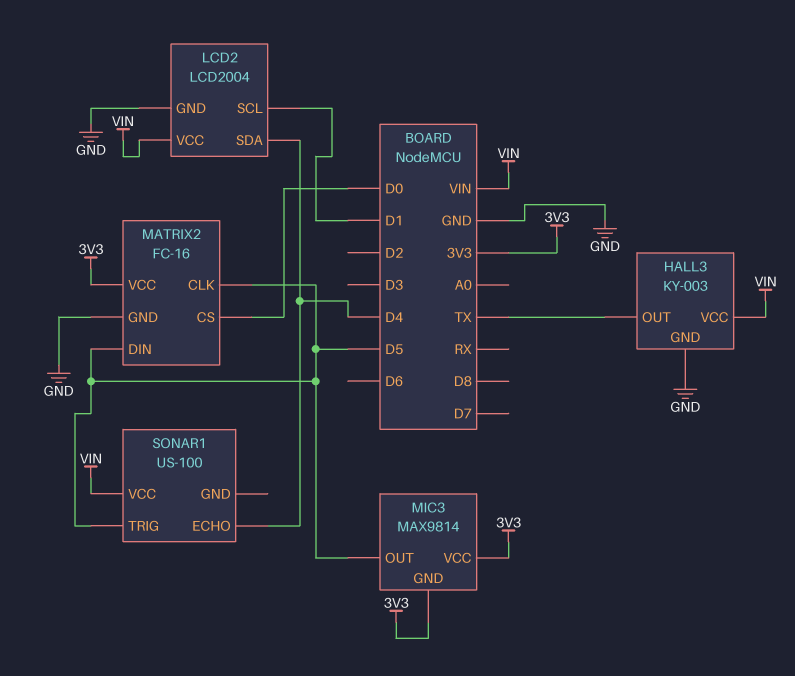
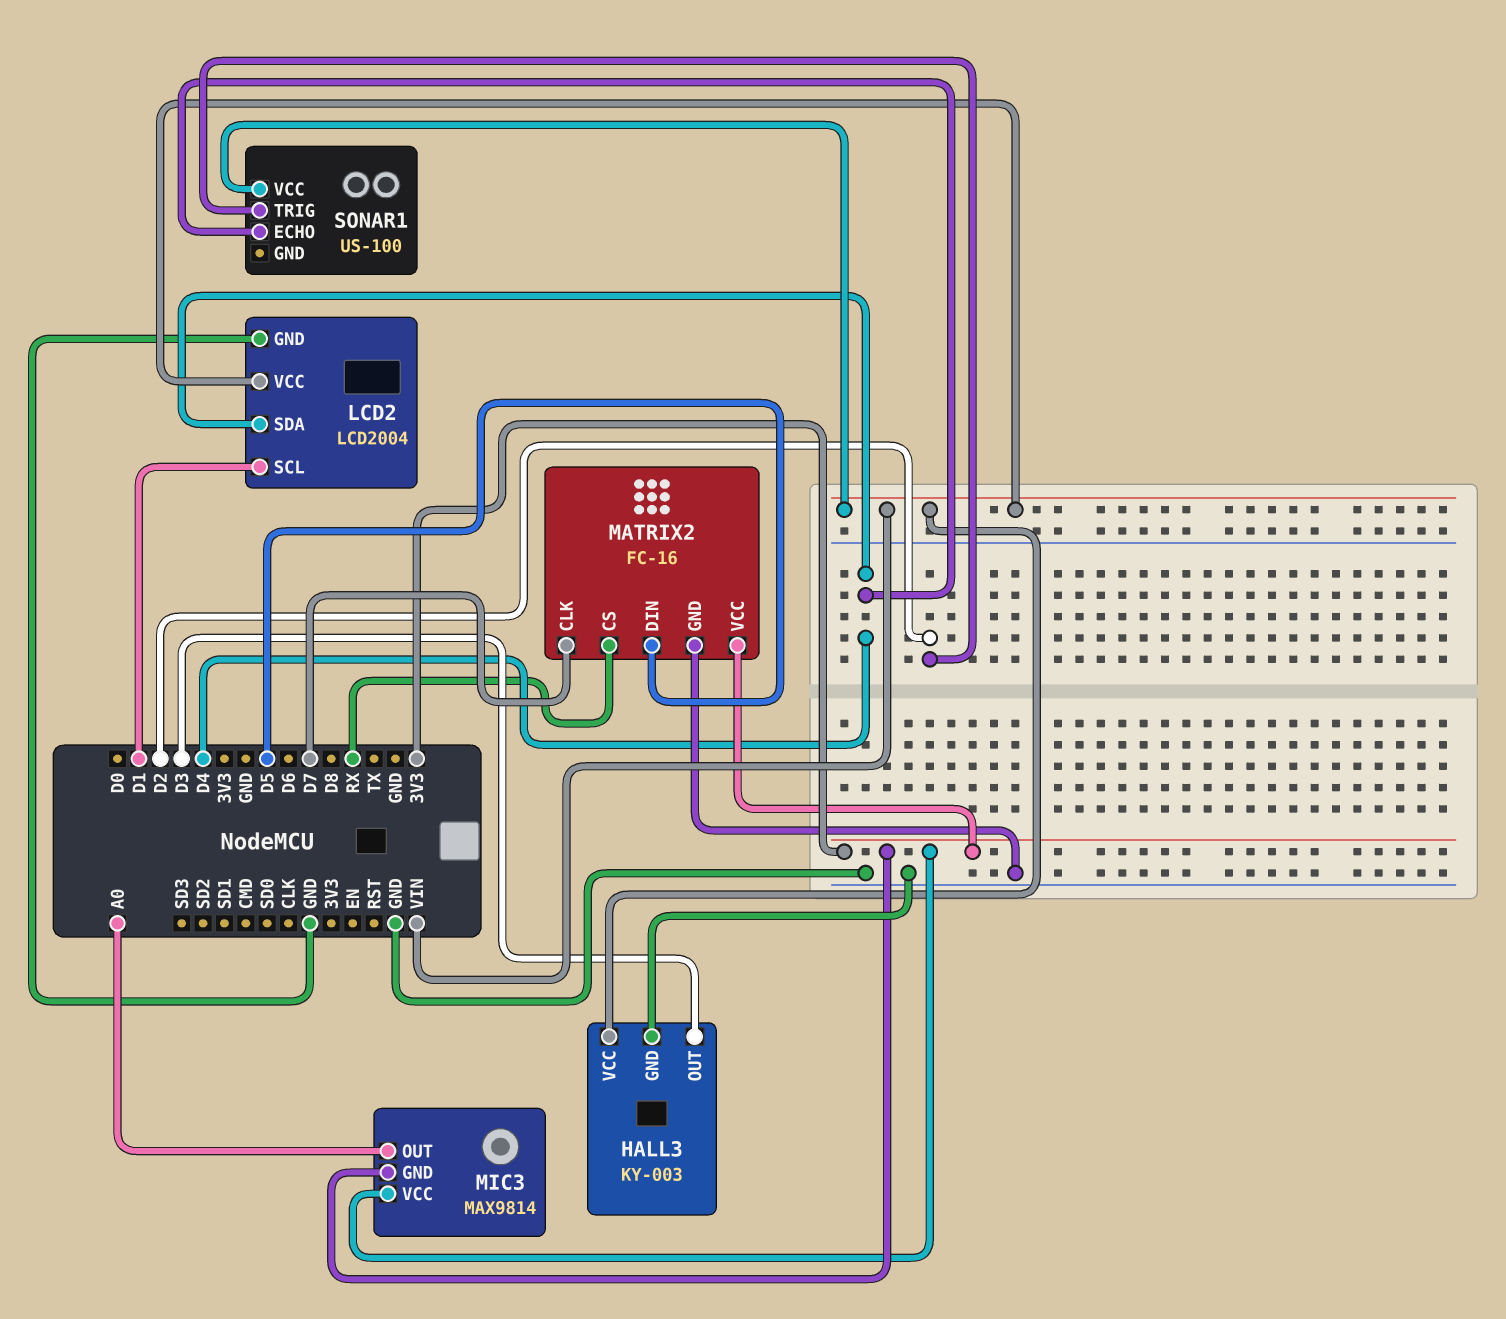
HALL3 pin OUT: TX -> D3
MATRIX2 pin CLK: D5 -> D7
MATRIX2 pin CS: D0 -> RX
MIC3 pin OUT: D5 -> A0
SONAR1 pin TRIG: D5 -> D2

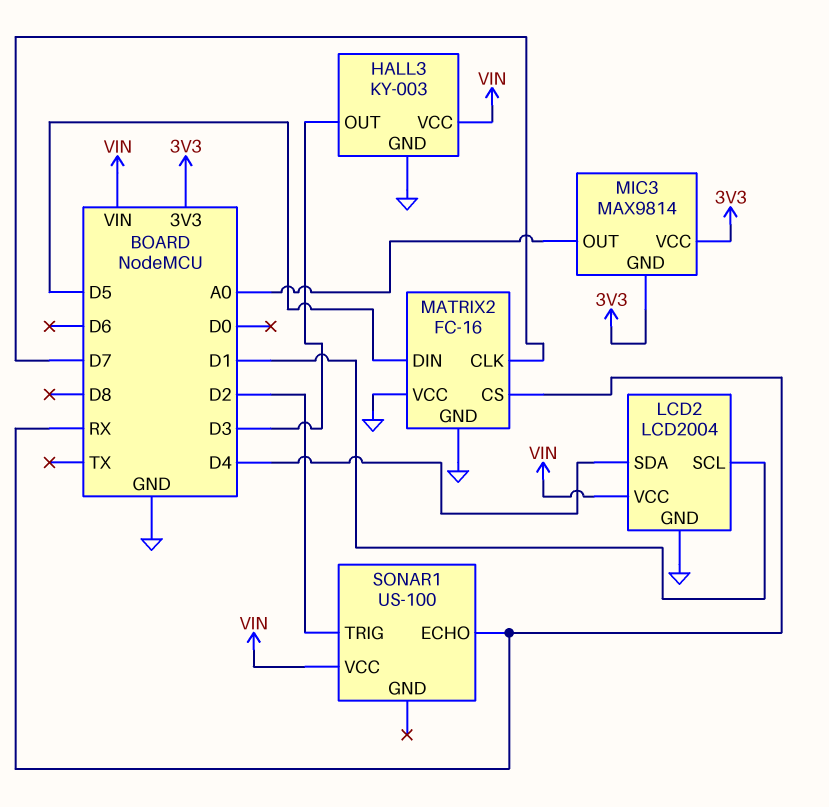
MATRIX2 pin VCC: 3V3 -> GND
SONAR1 pin ECHO: D4 -> RX

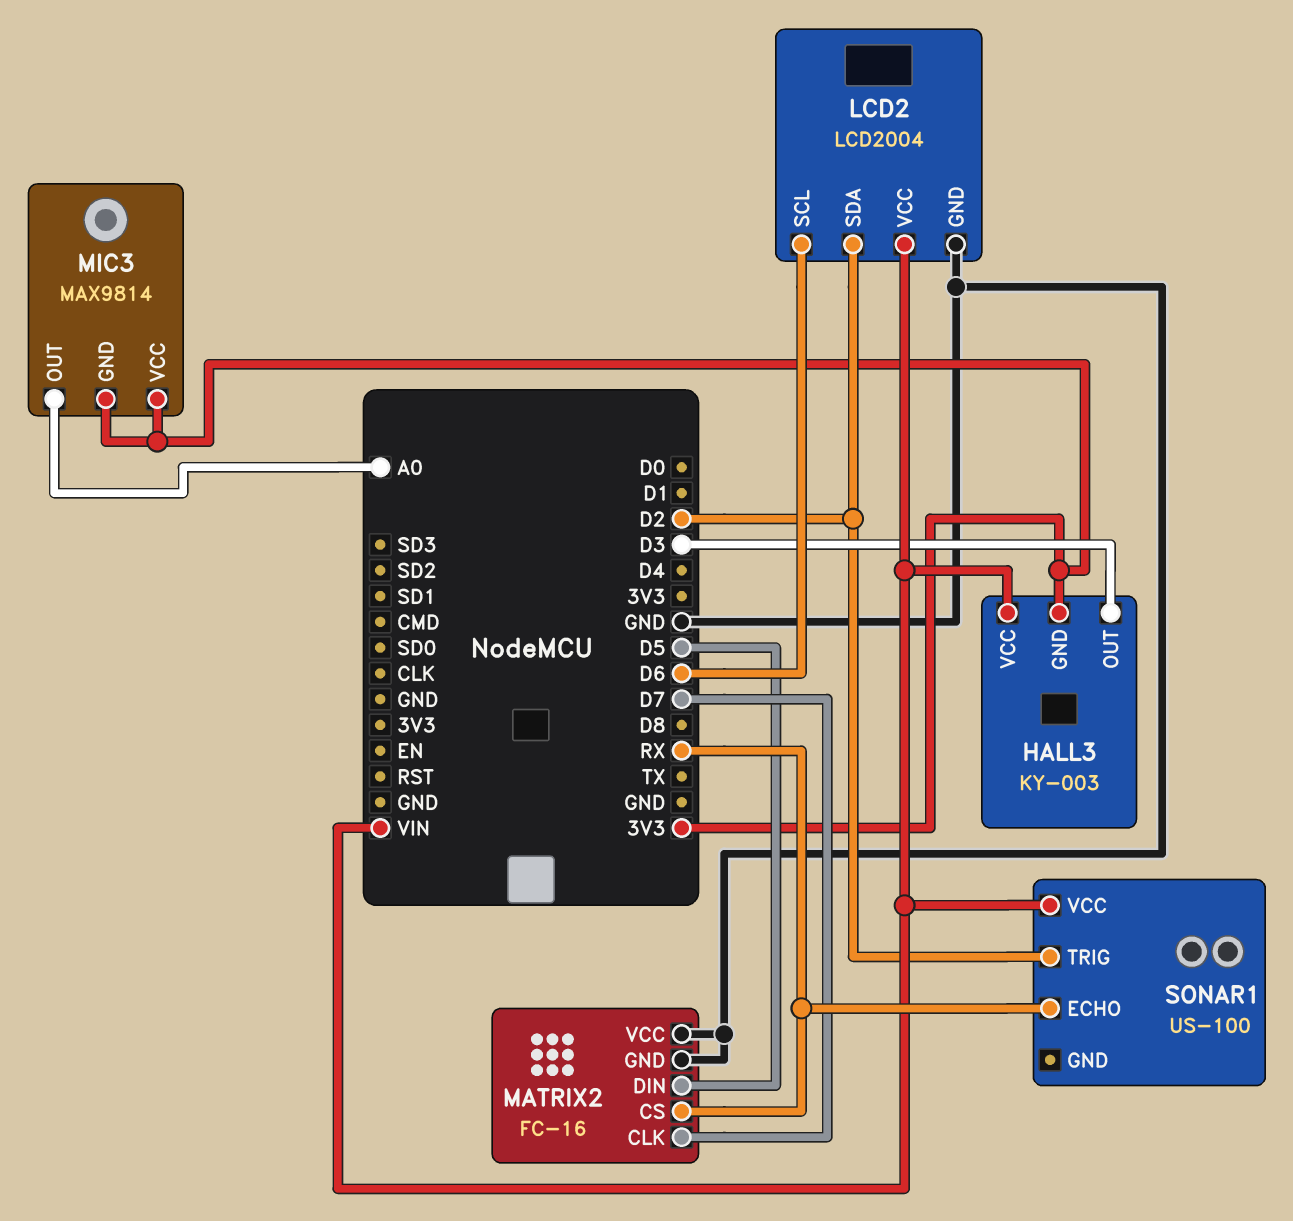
HALL3 pin GND: GND -> 3V3
LCD2 pin SCL: D1 -> D6
LCD2 pin SDA: D4 -> D2

